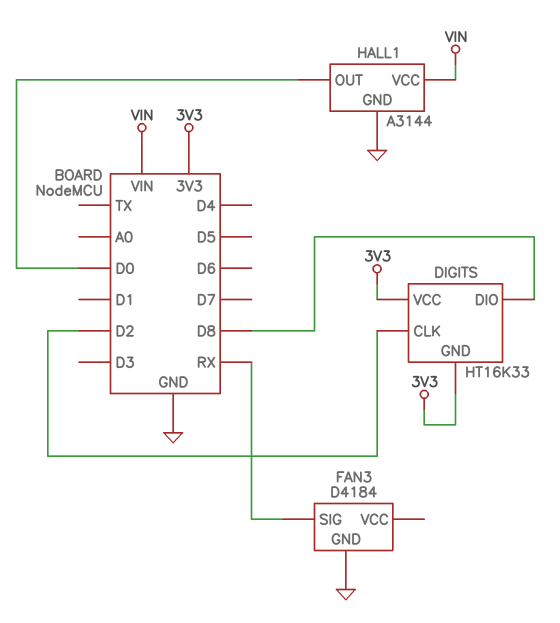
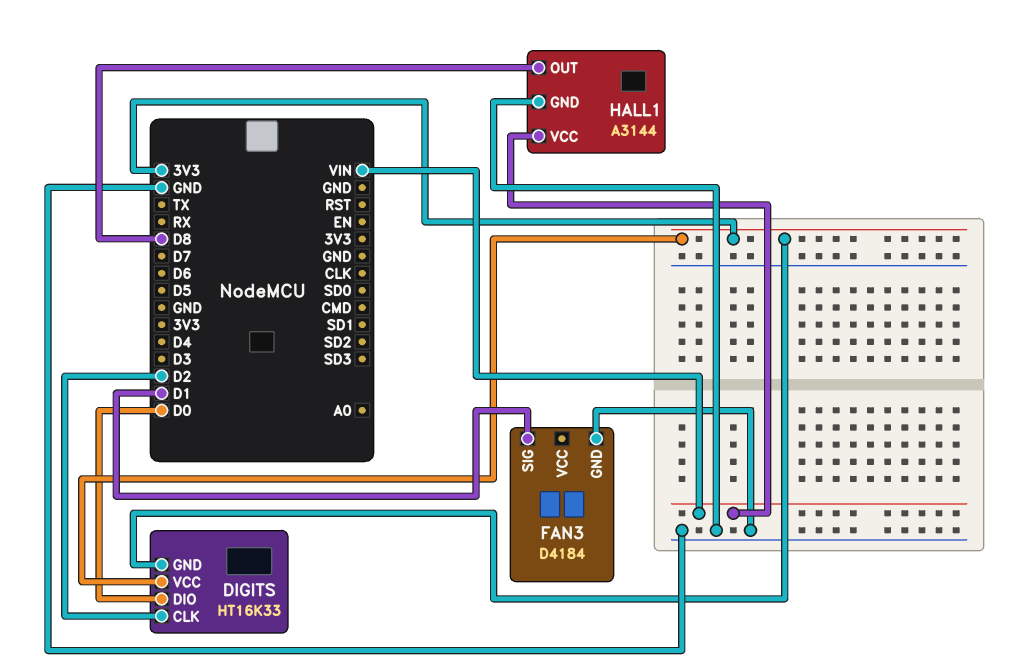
DIGITS pin DIO: D8 -> D0
FAN3 pin SIG: RX -> D1
HALL1 pin OUT: D0 -> D8

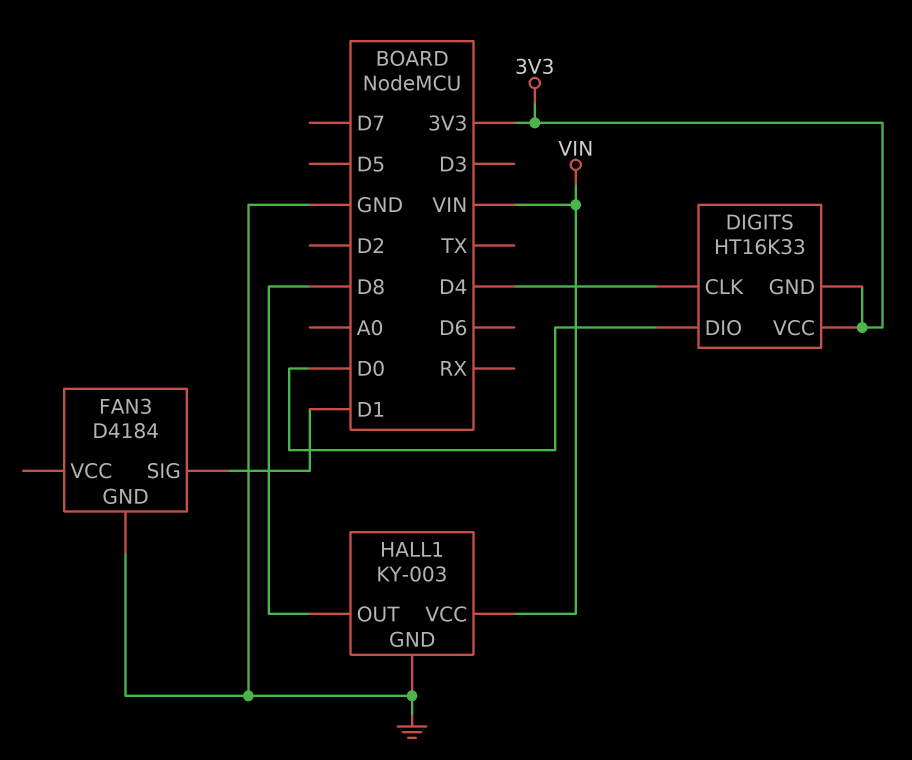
DIGITS pin CLK: D2 -> D4
HALL1: A3144 -> KY-003

